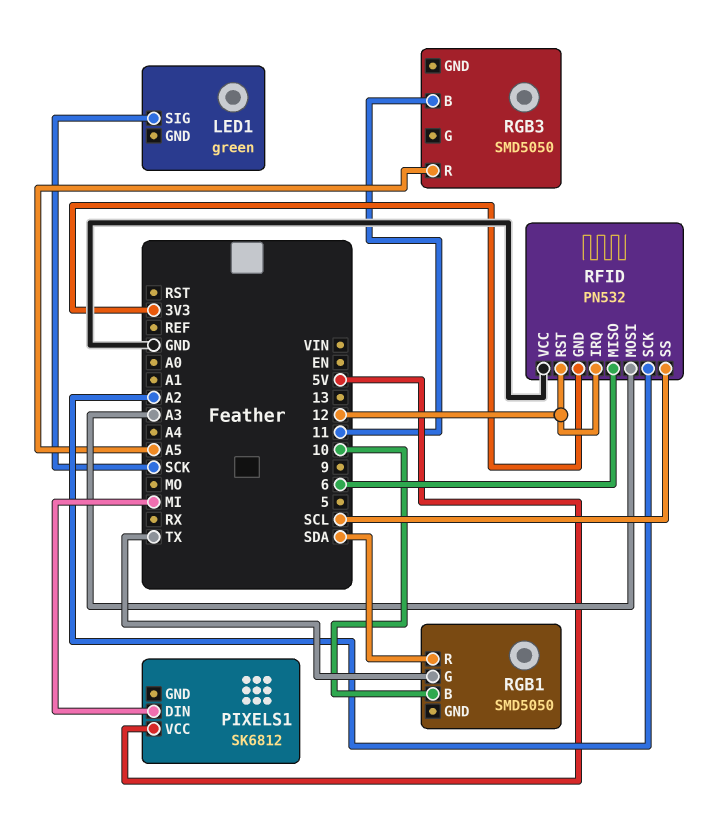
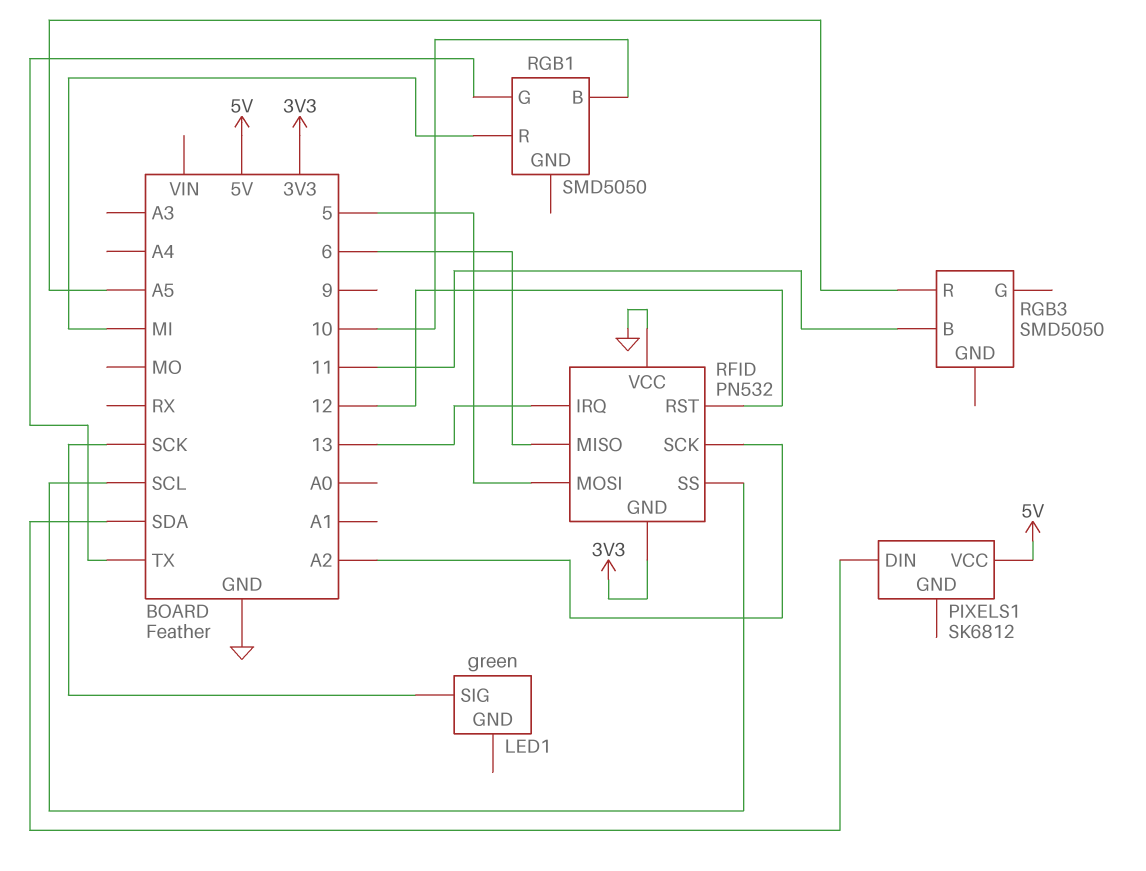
PIXELS1 pin DIN: MI -> SDA
RFID pin IRQ: 12 -> 13
RFID pin MOSI: A3 -> 5
RGB1 pin R: SDA -> MI

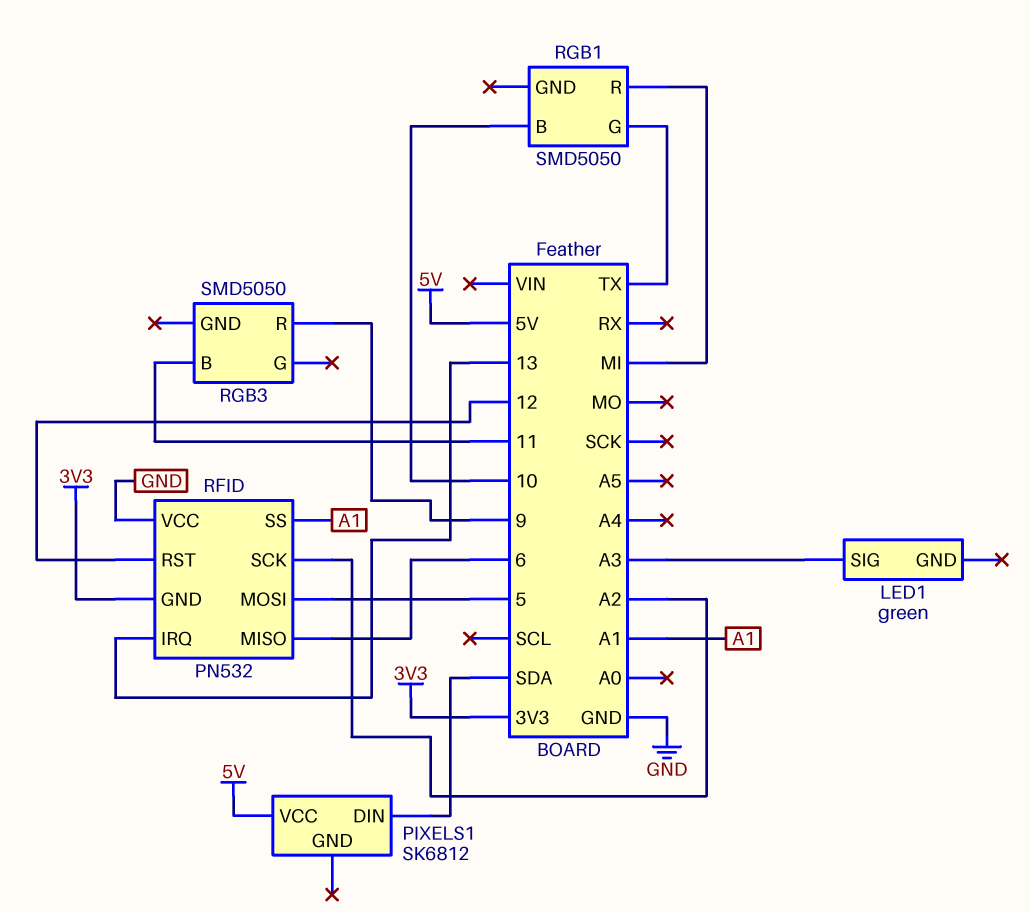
LED1 pin SIG: SCK -> A3
RFID pin SS: SCL -> A1
RGB3 pin R: A5 -> 9

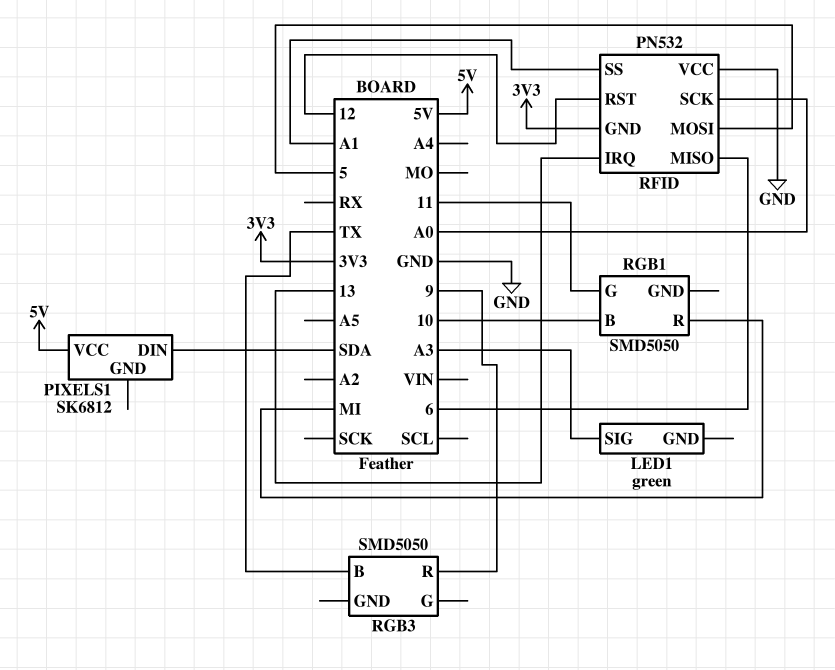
RFID pin SCK: A2 -> A0
RGB1 pin G: TX -> 11
RGB3 pin B: 11 -> TX

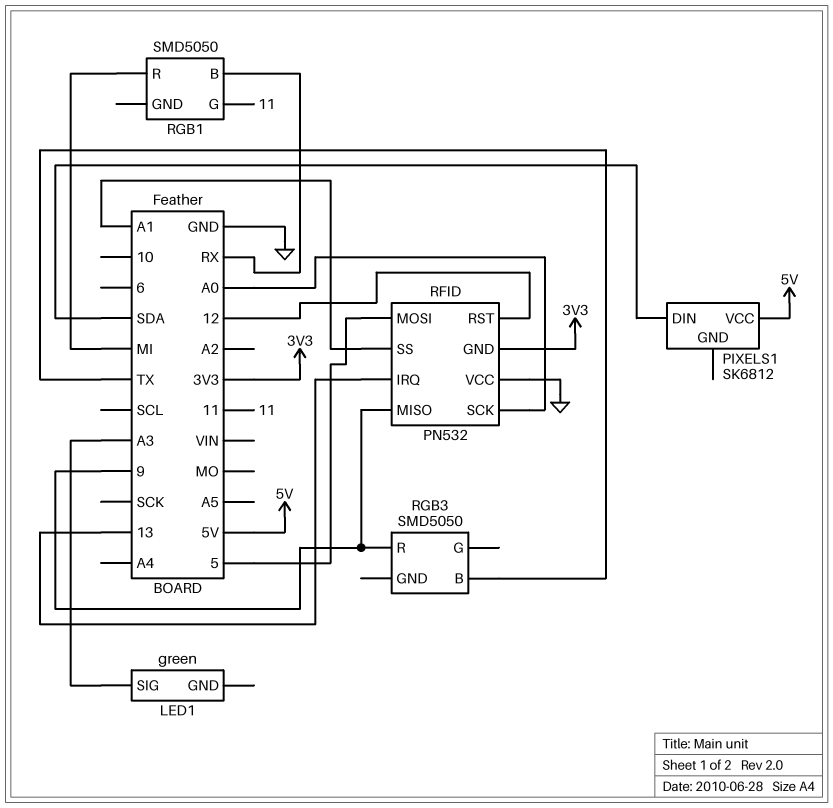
RFID pin MISO: 6 -> 9
RGB1 pin B: 10 -> RX

